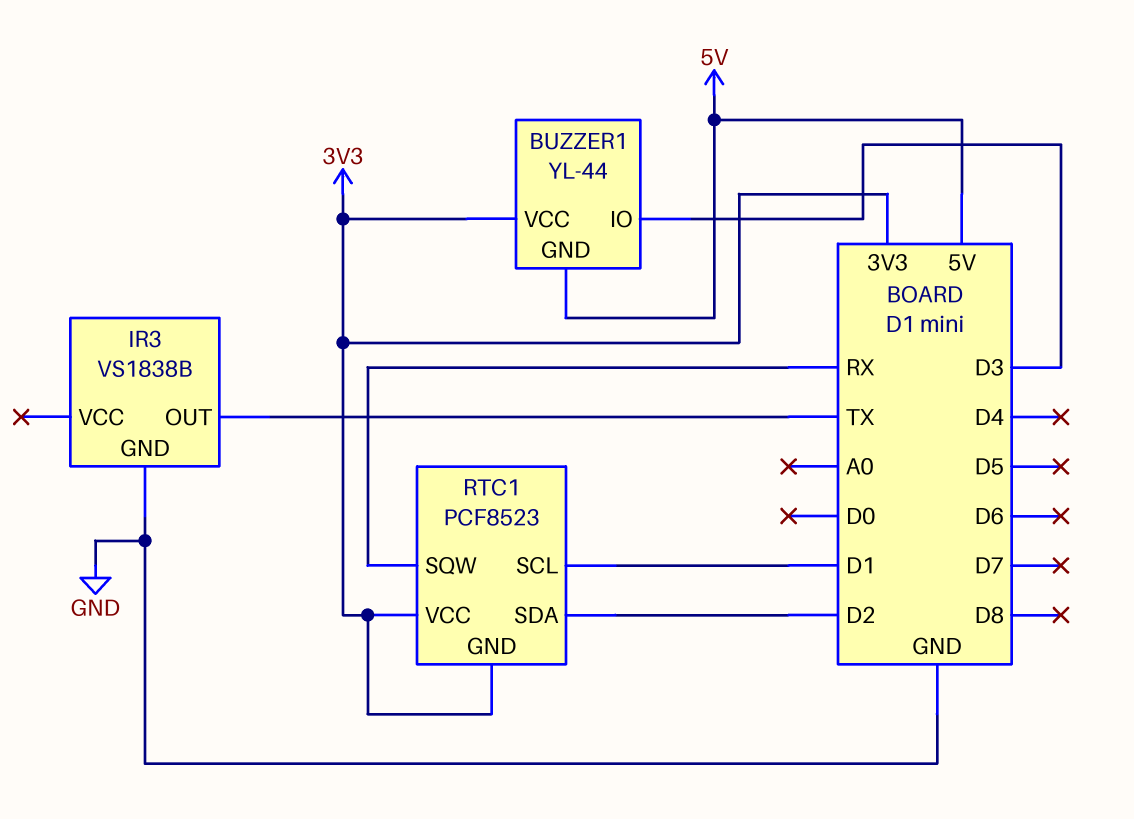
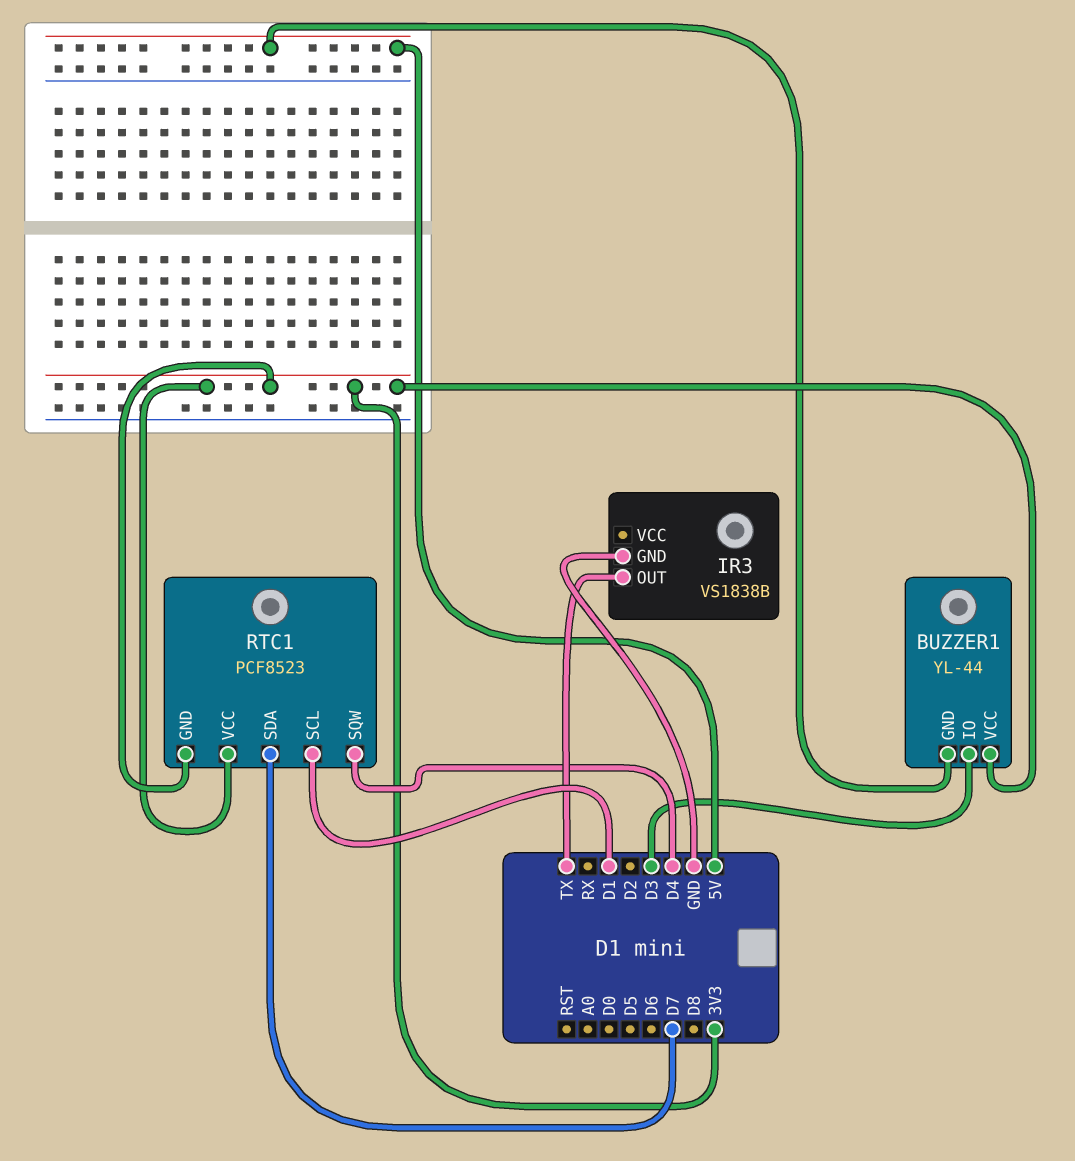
RTC1 pin SDA: D2 -> D7
RTC1 pin SQW: RX -> D4

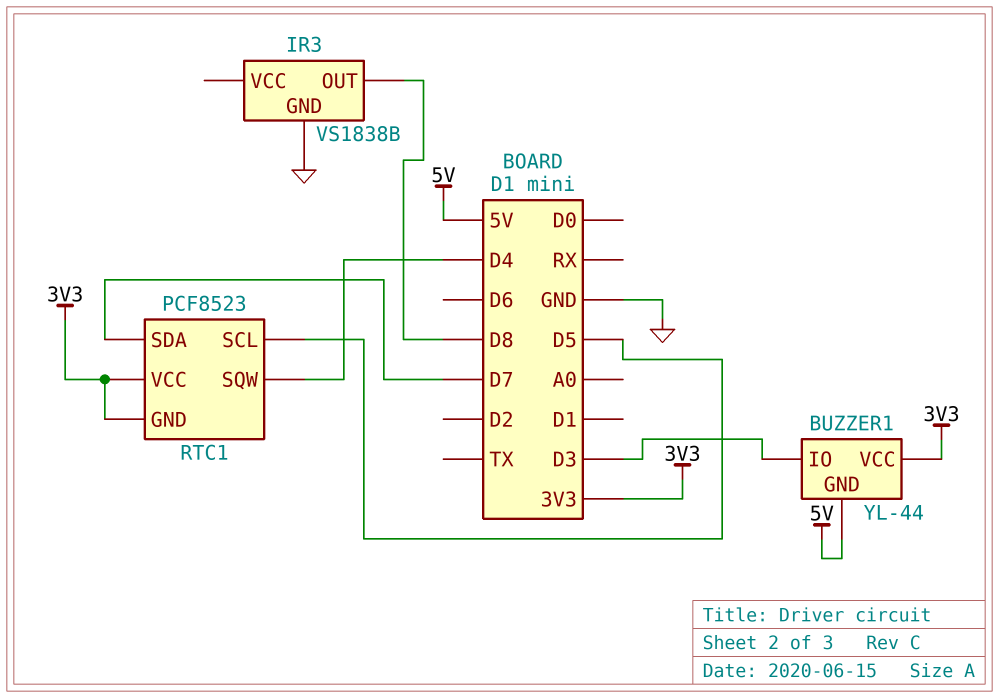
IR3 pin OUT: TX -> D8
RTC1 pin SCL: D1 -> D5

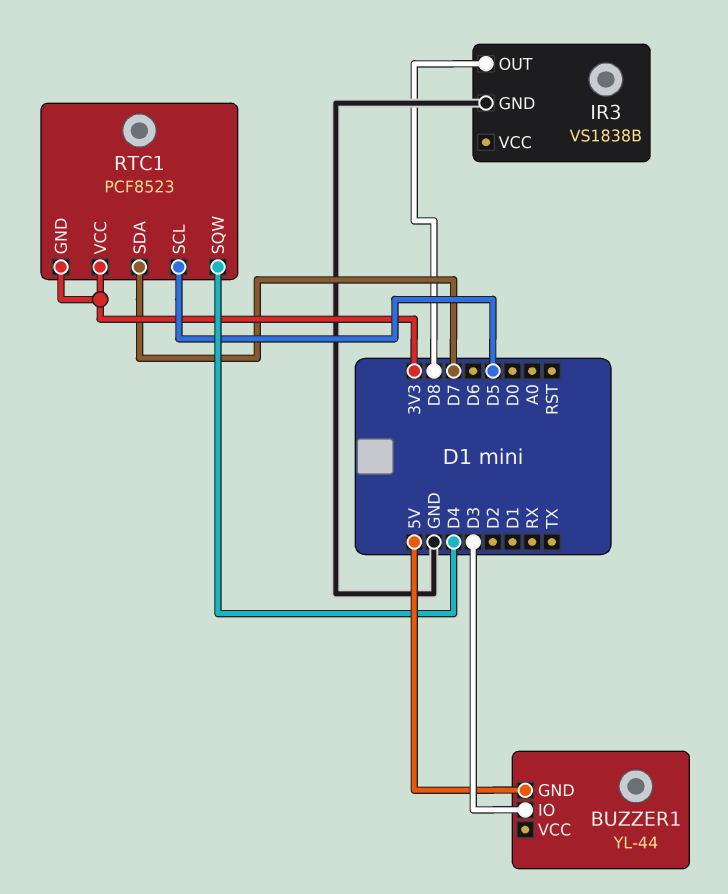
BUZZER1 pin VCC: 3V3 -> none

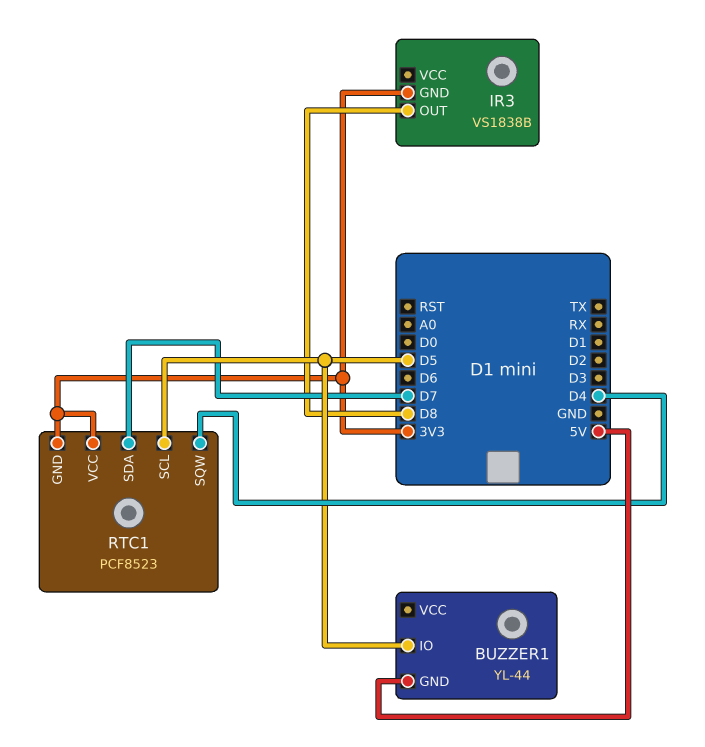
BUZZER1 pin IO: D3 -> D5
IR3 pin GND: GND -> 3V3

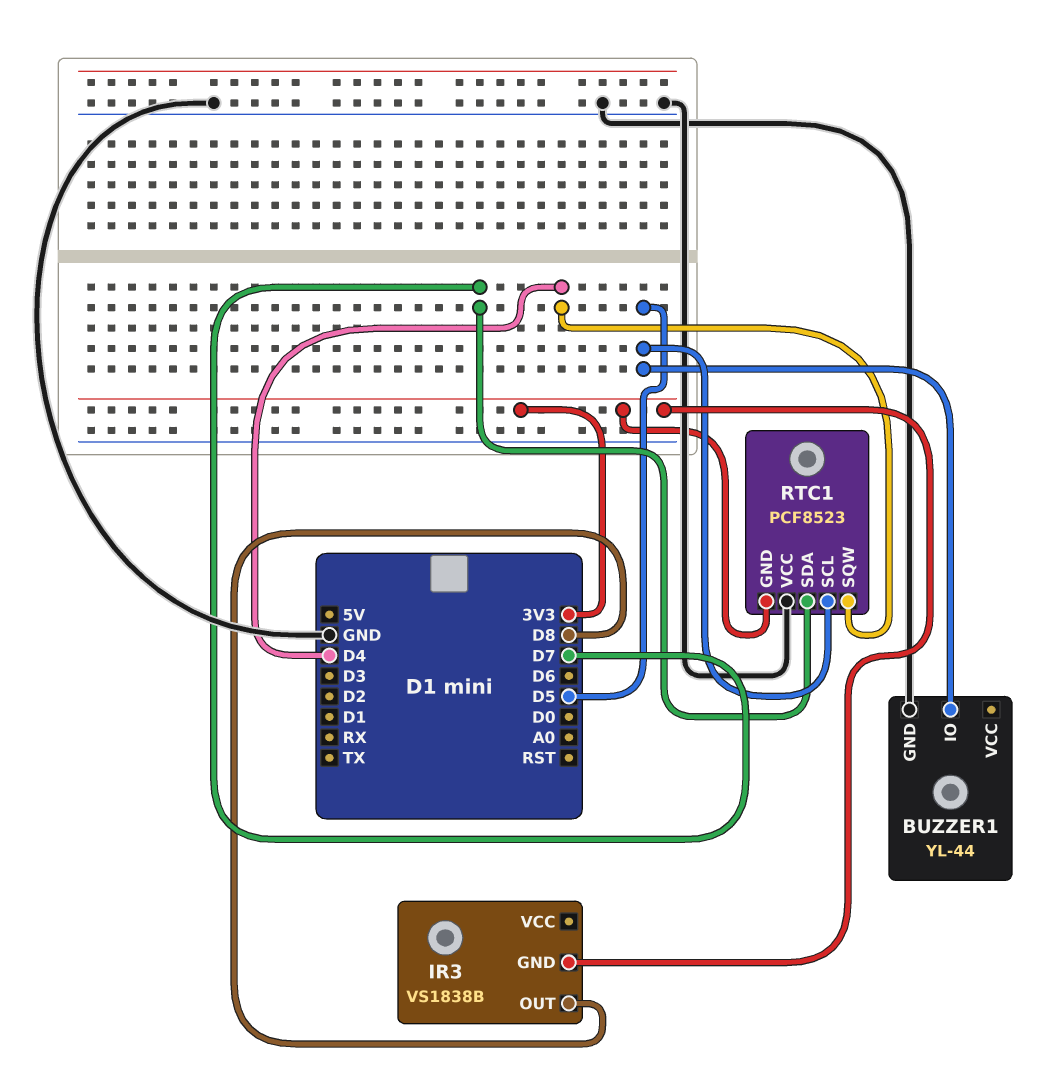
BUZZER1 pin GND: 5V -> GND
RTC1 pin VCC: 3V3 -> GND

